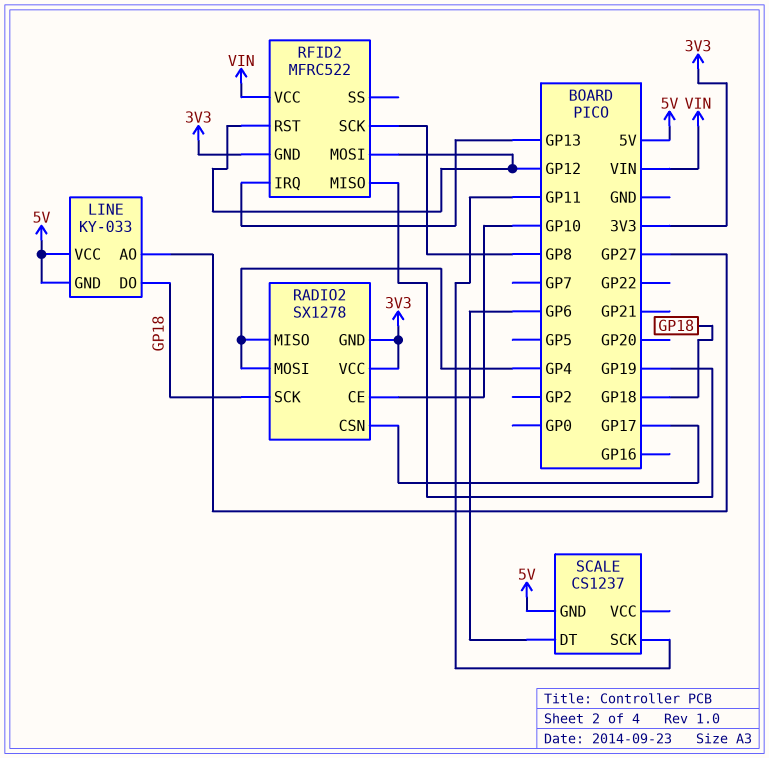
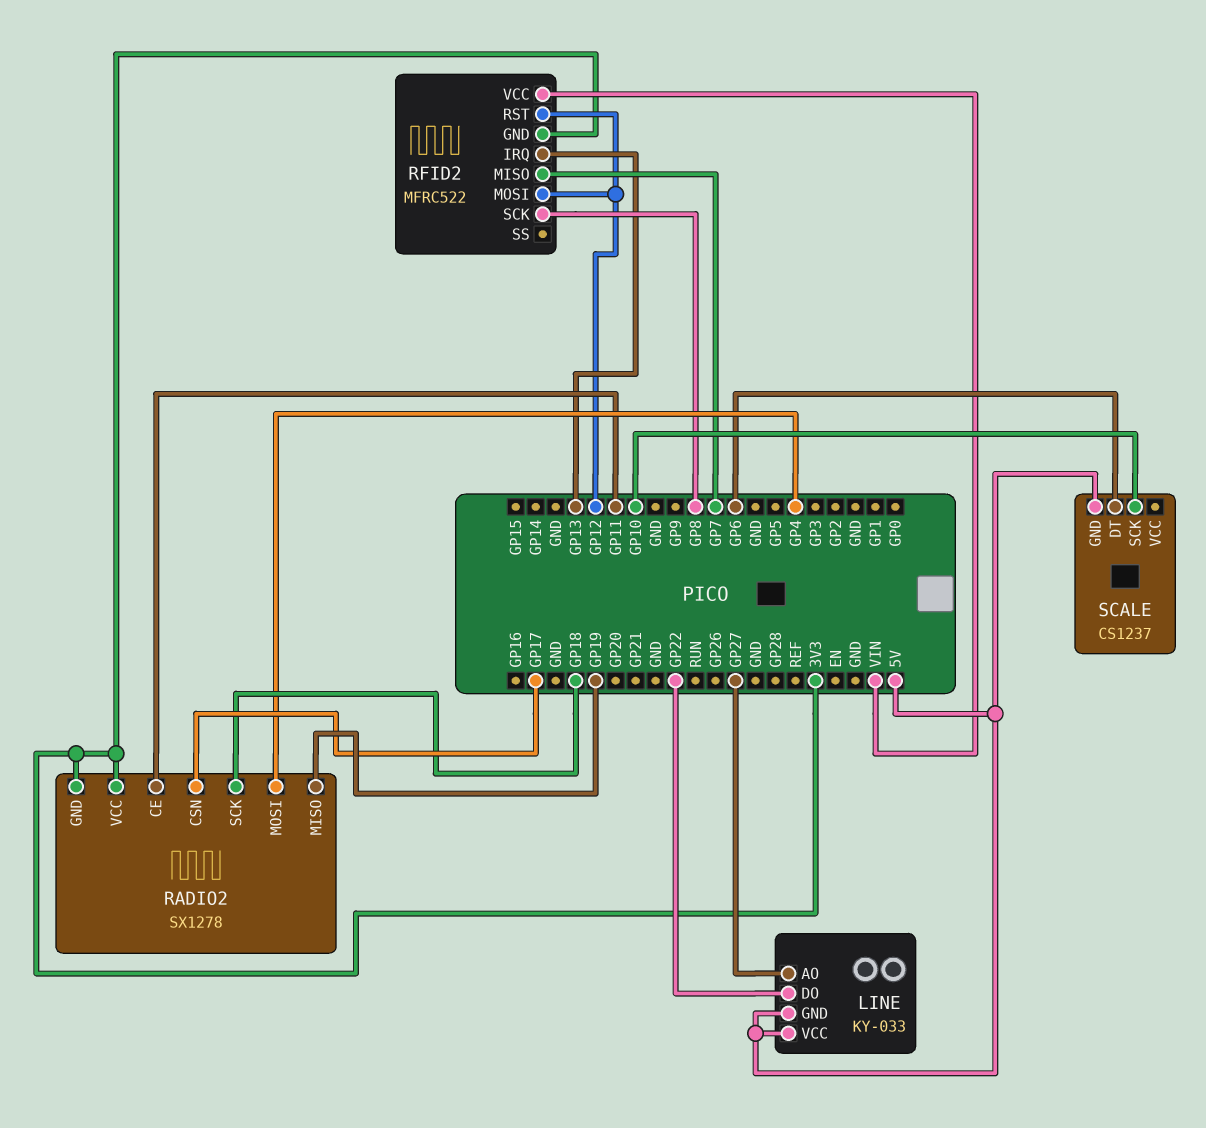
LINE pin DO: GP18 -> GP22
RADIO2 pin CE: GP10 -> GP11
RADIO2 pin MISO: GP4 -> GP19
RFID2 pin MISO: GP19 -> GP7
SCALE pin SCK: GP11 -> GP10

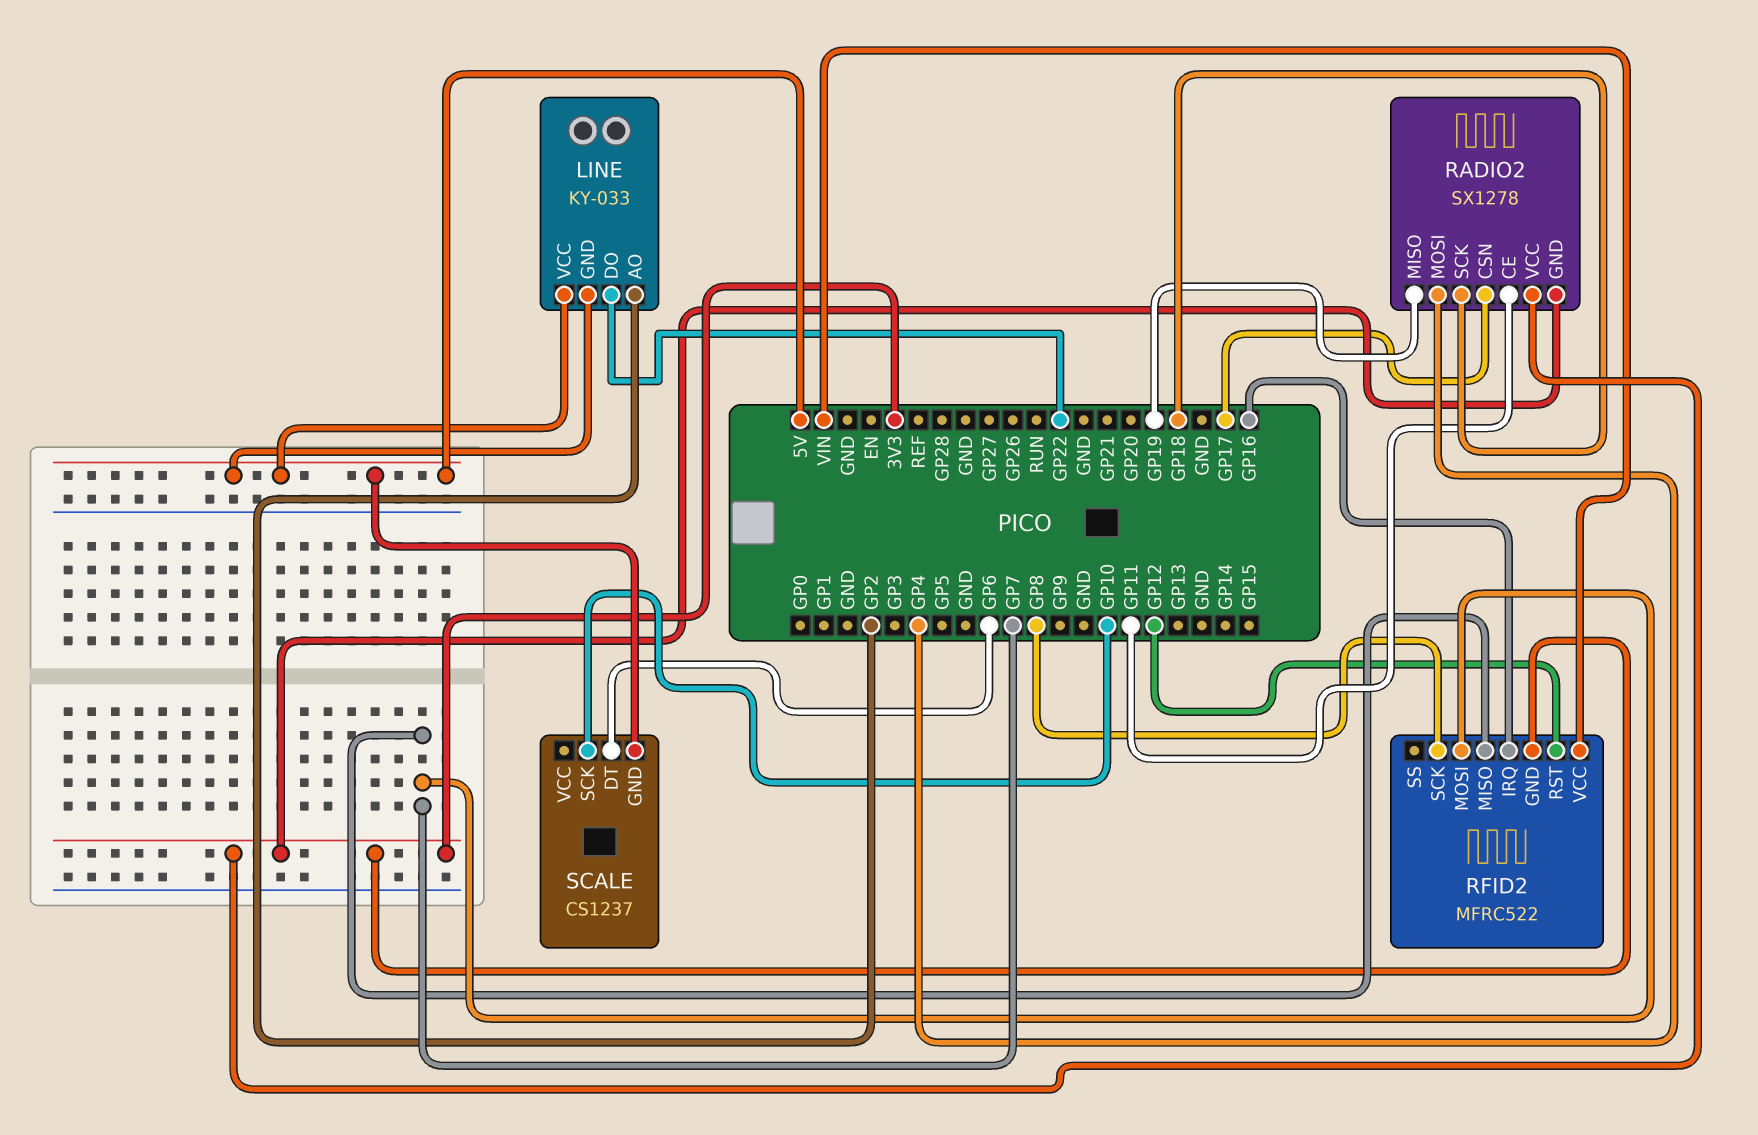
LINE pin AO: GP27 -> GP2
RFID2 pin IRQ: GP13 -> GP16
RFID2 pin MOSI: GP12 -> GP7

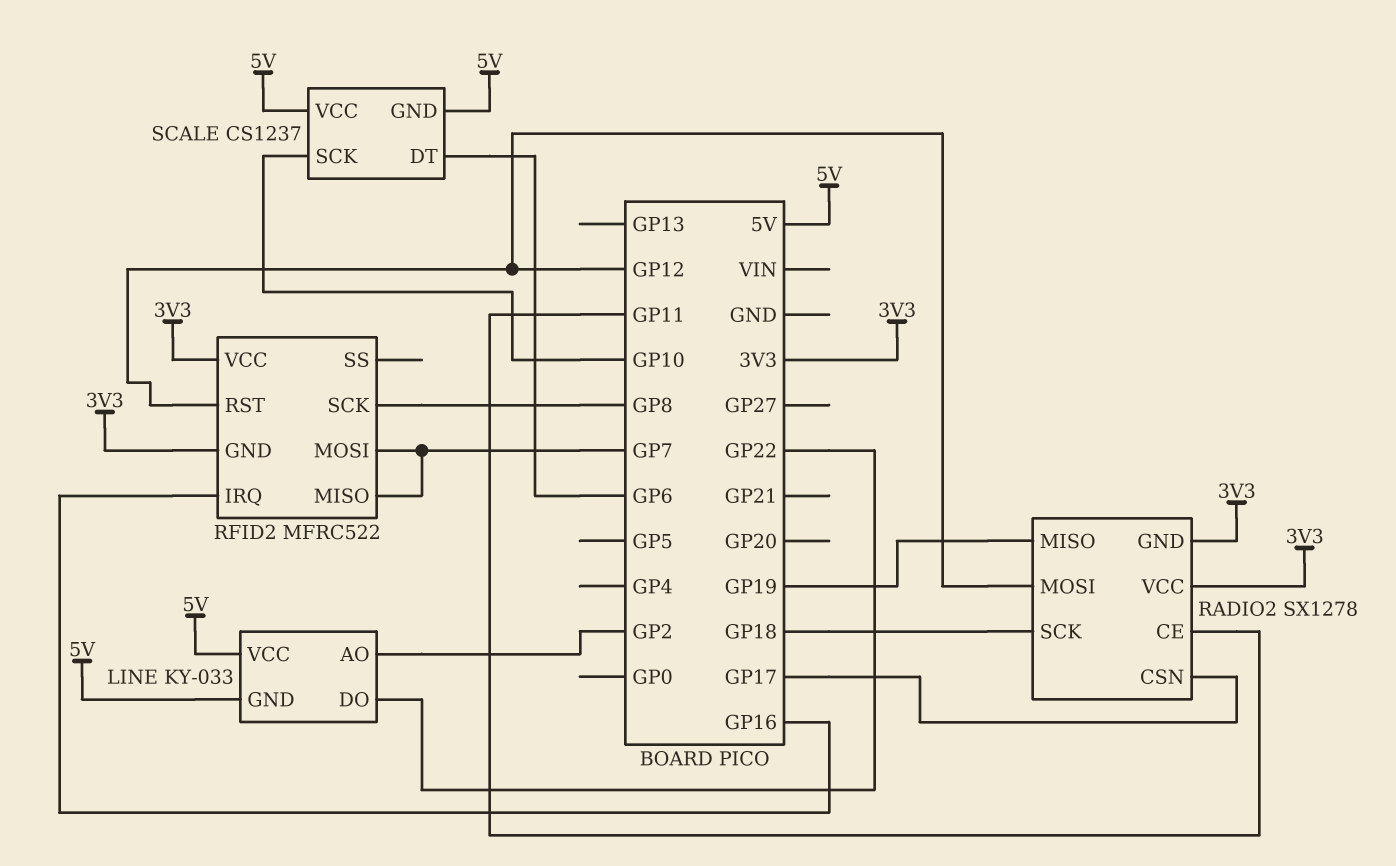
RADIO2 pin MOSI: GP4 -> GP12
RFID2 pin VCC: VIN -> 3V3
SCALE pin VCC: none -> 5V

